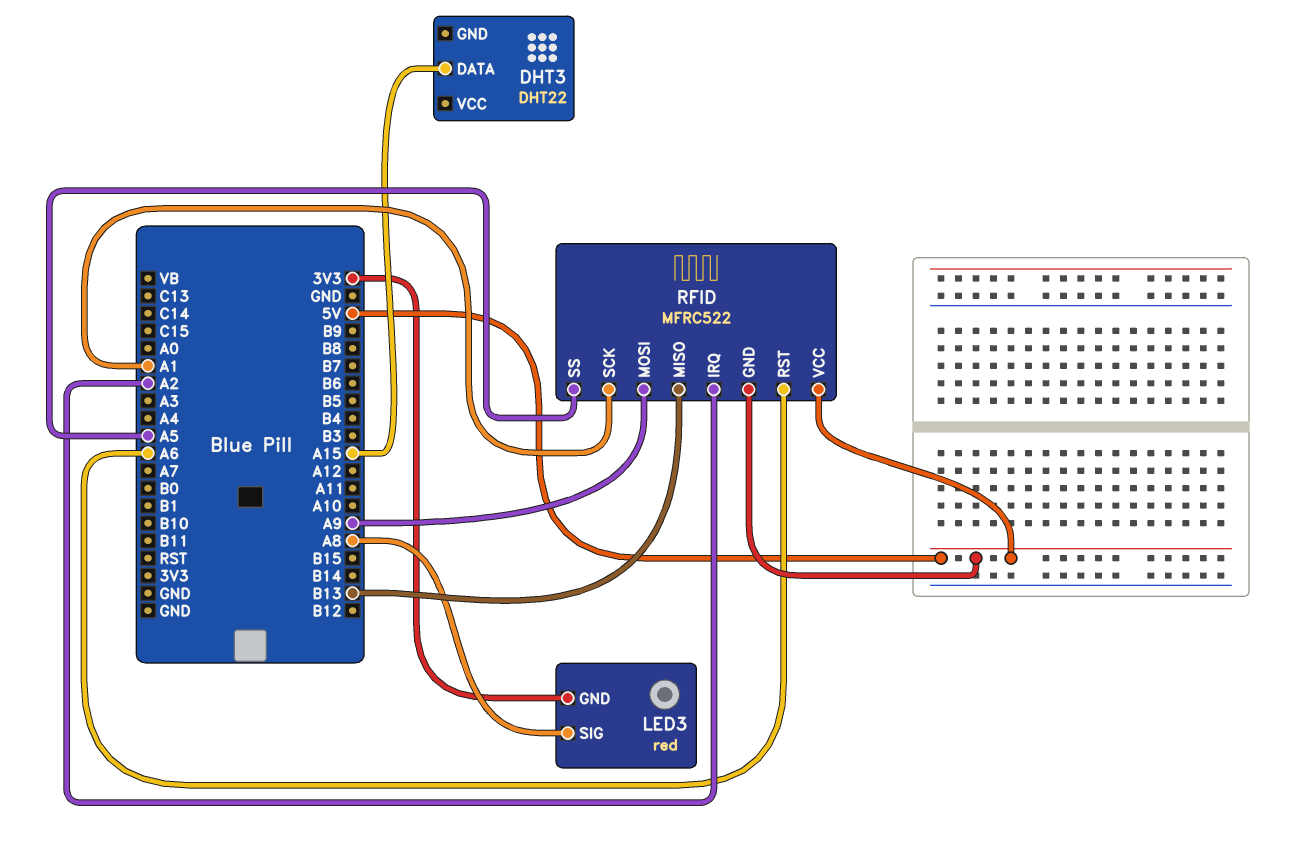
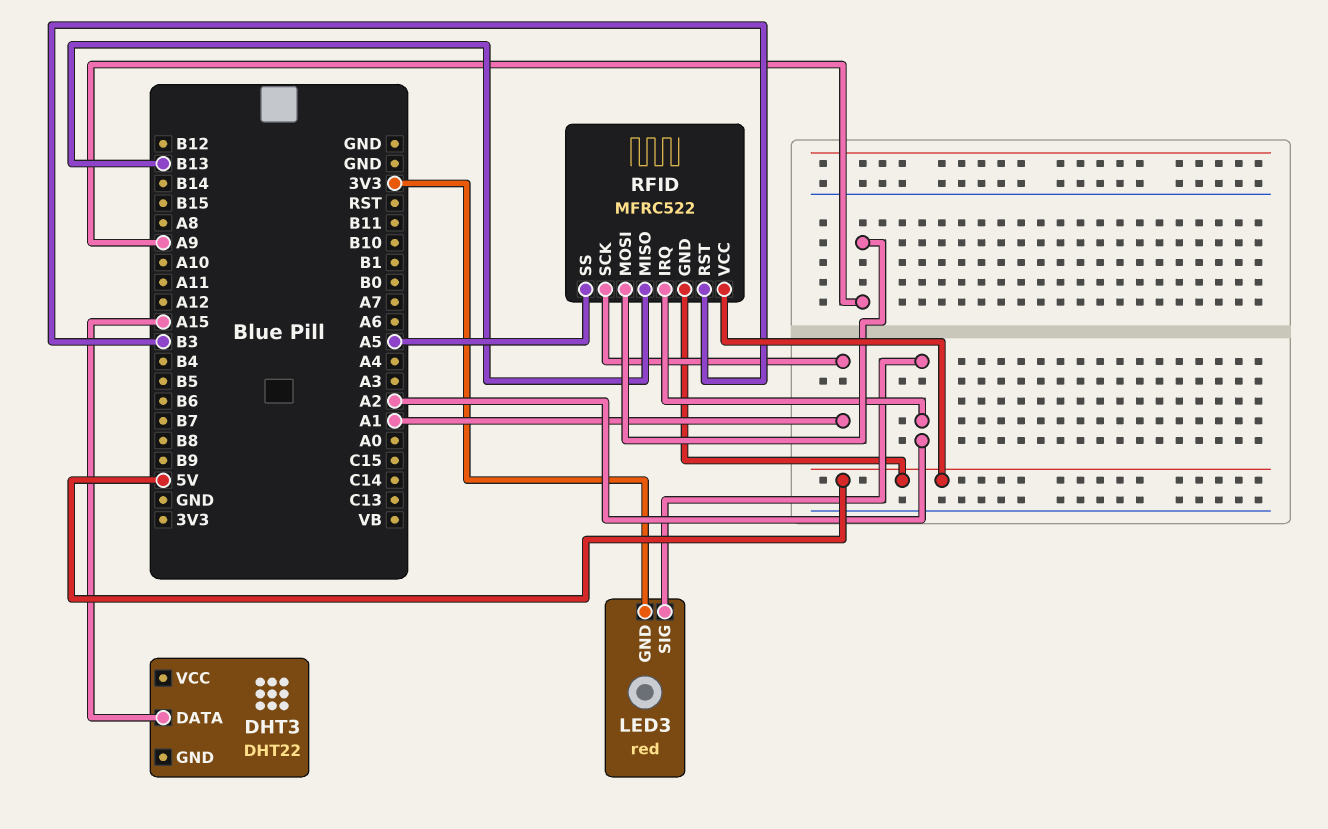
LED3 pin SIG: A8 -> A2
RFID pin RST: A6 -> B3

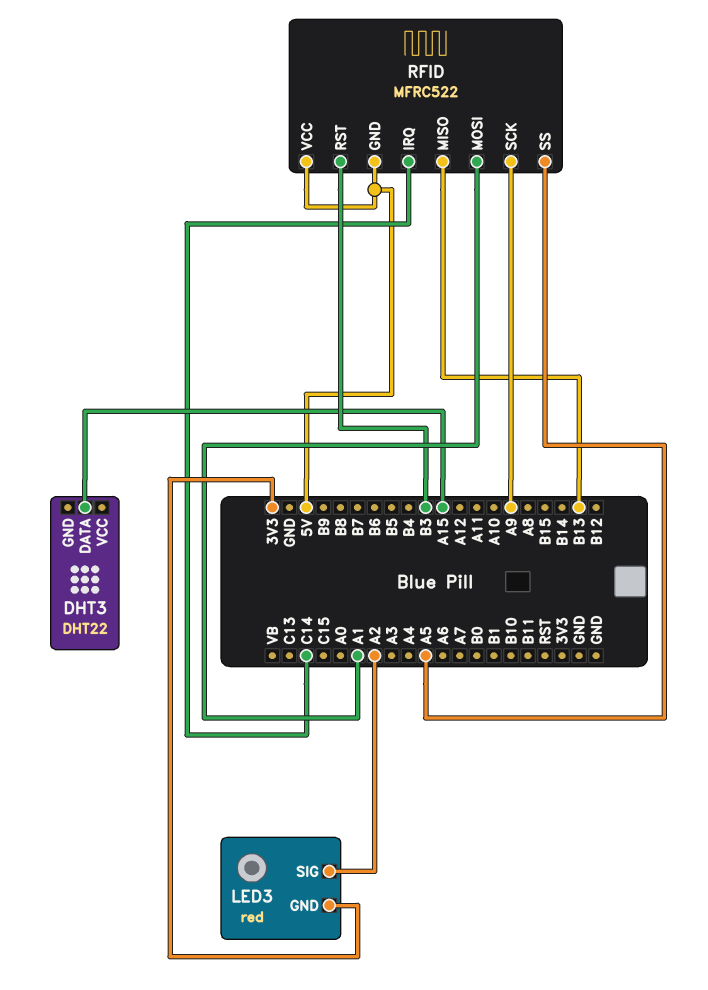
RFID pin IRQ: A2 -> C14
RFID pin MOSI: A9 -> A1
RFID pin SCK: A1 -> A9

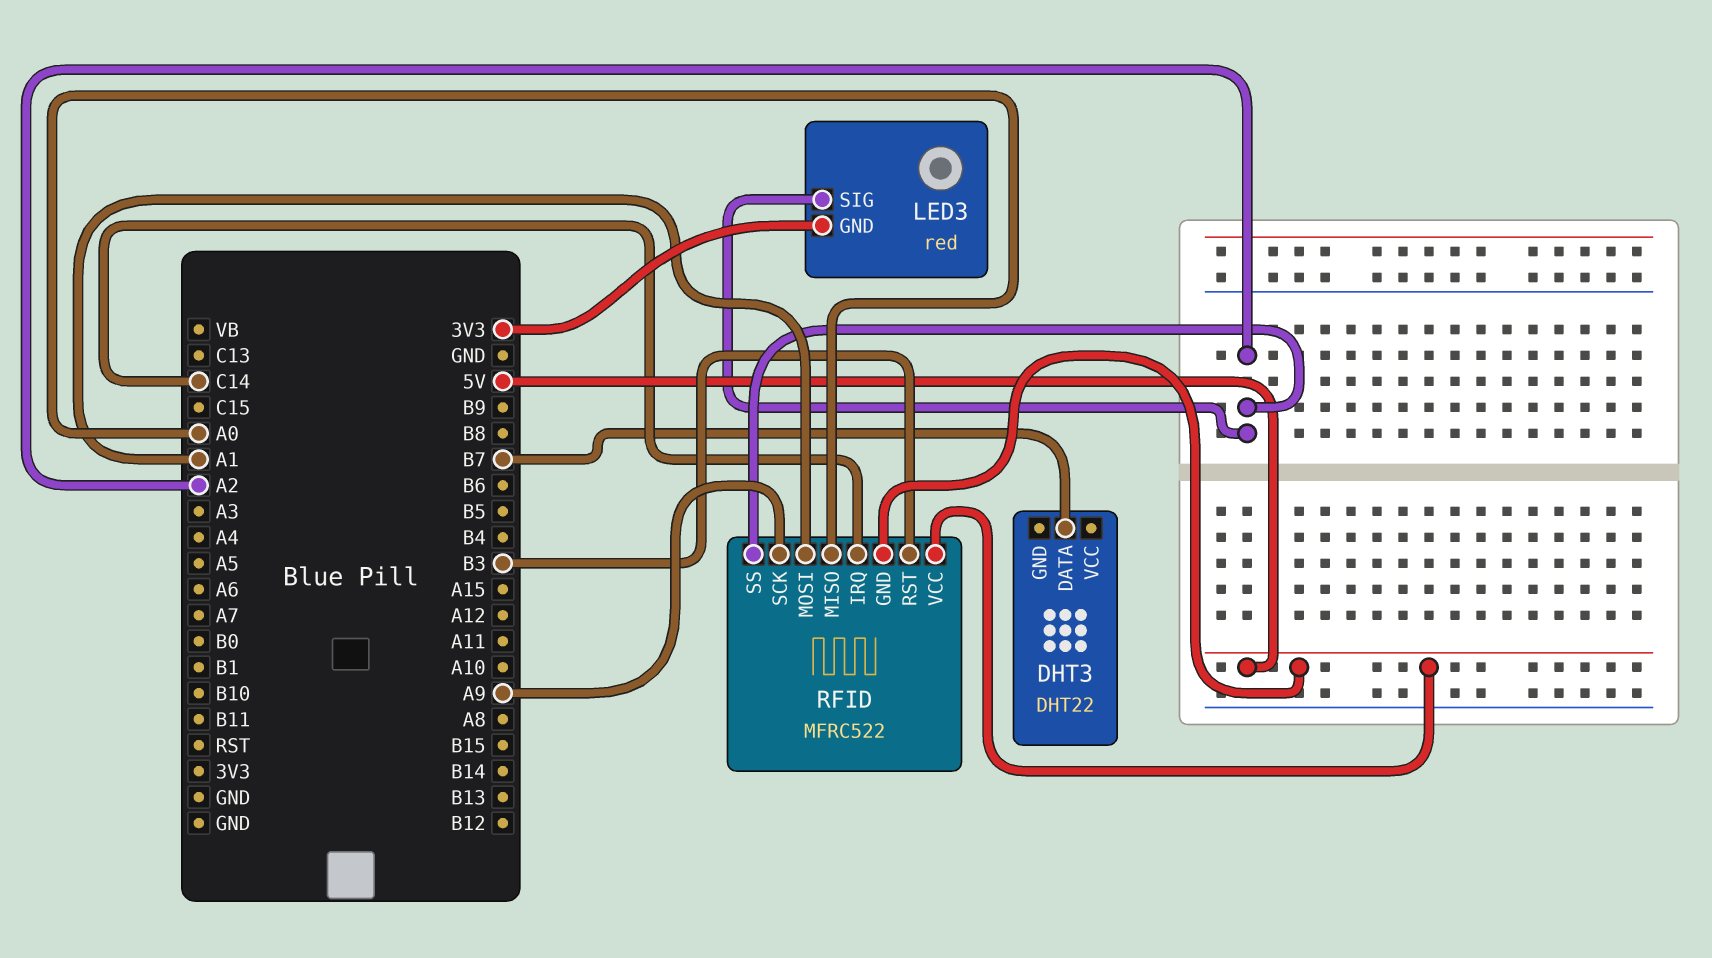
DHT3 pin DATA: A15 -> B7
RFID pin MISO: B13 -> A0
RFID pin SS: A5 -> A2

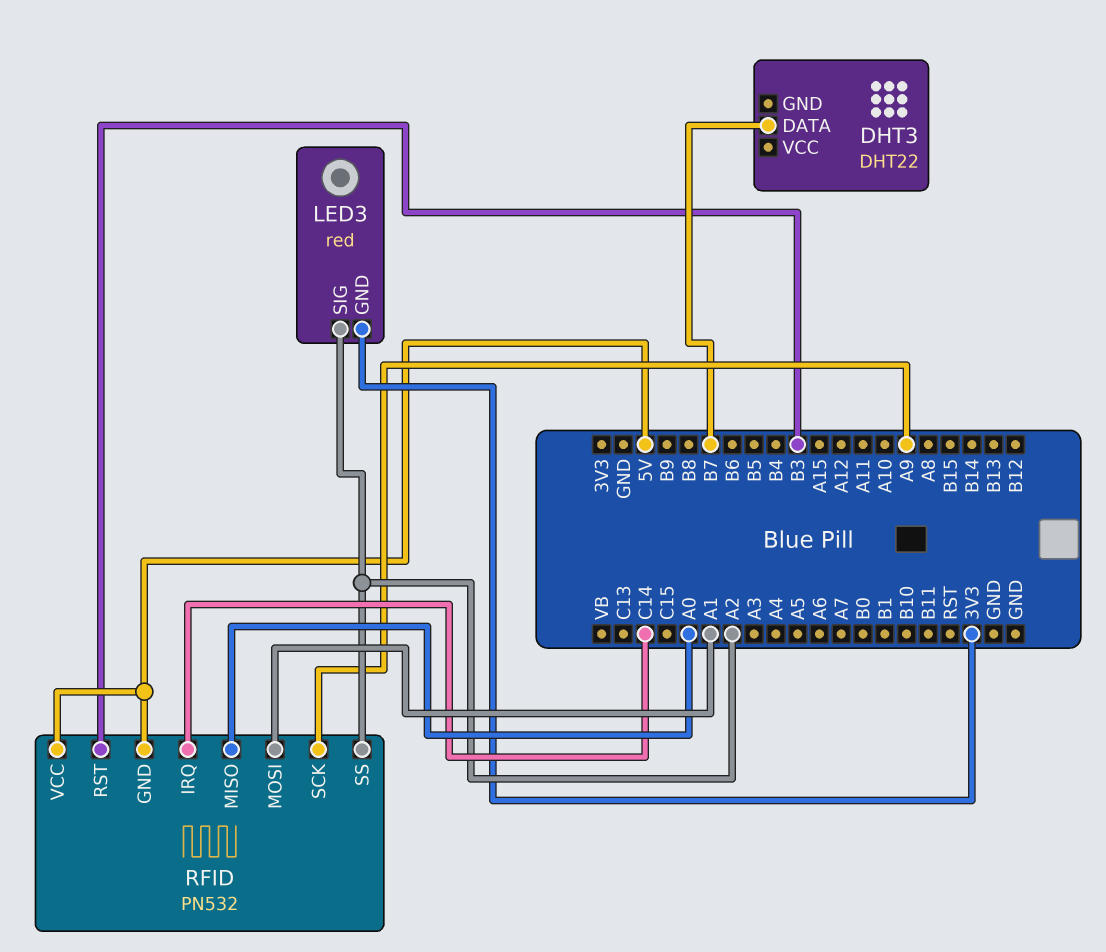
RFID: MFRC522 -> PN532

